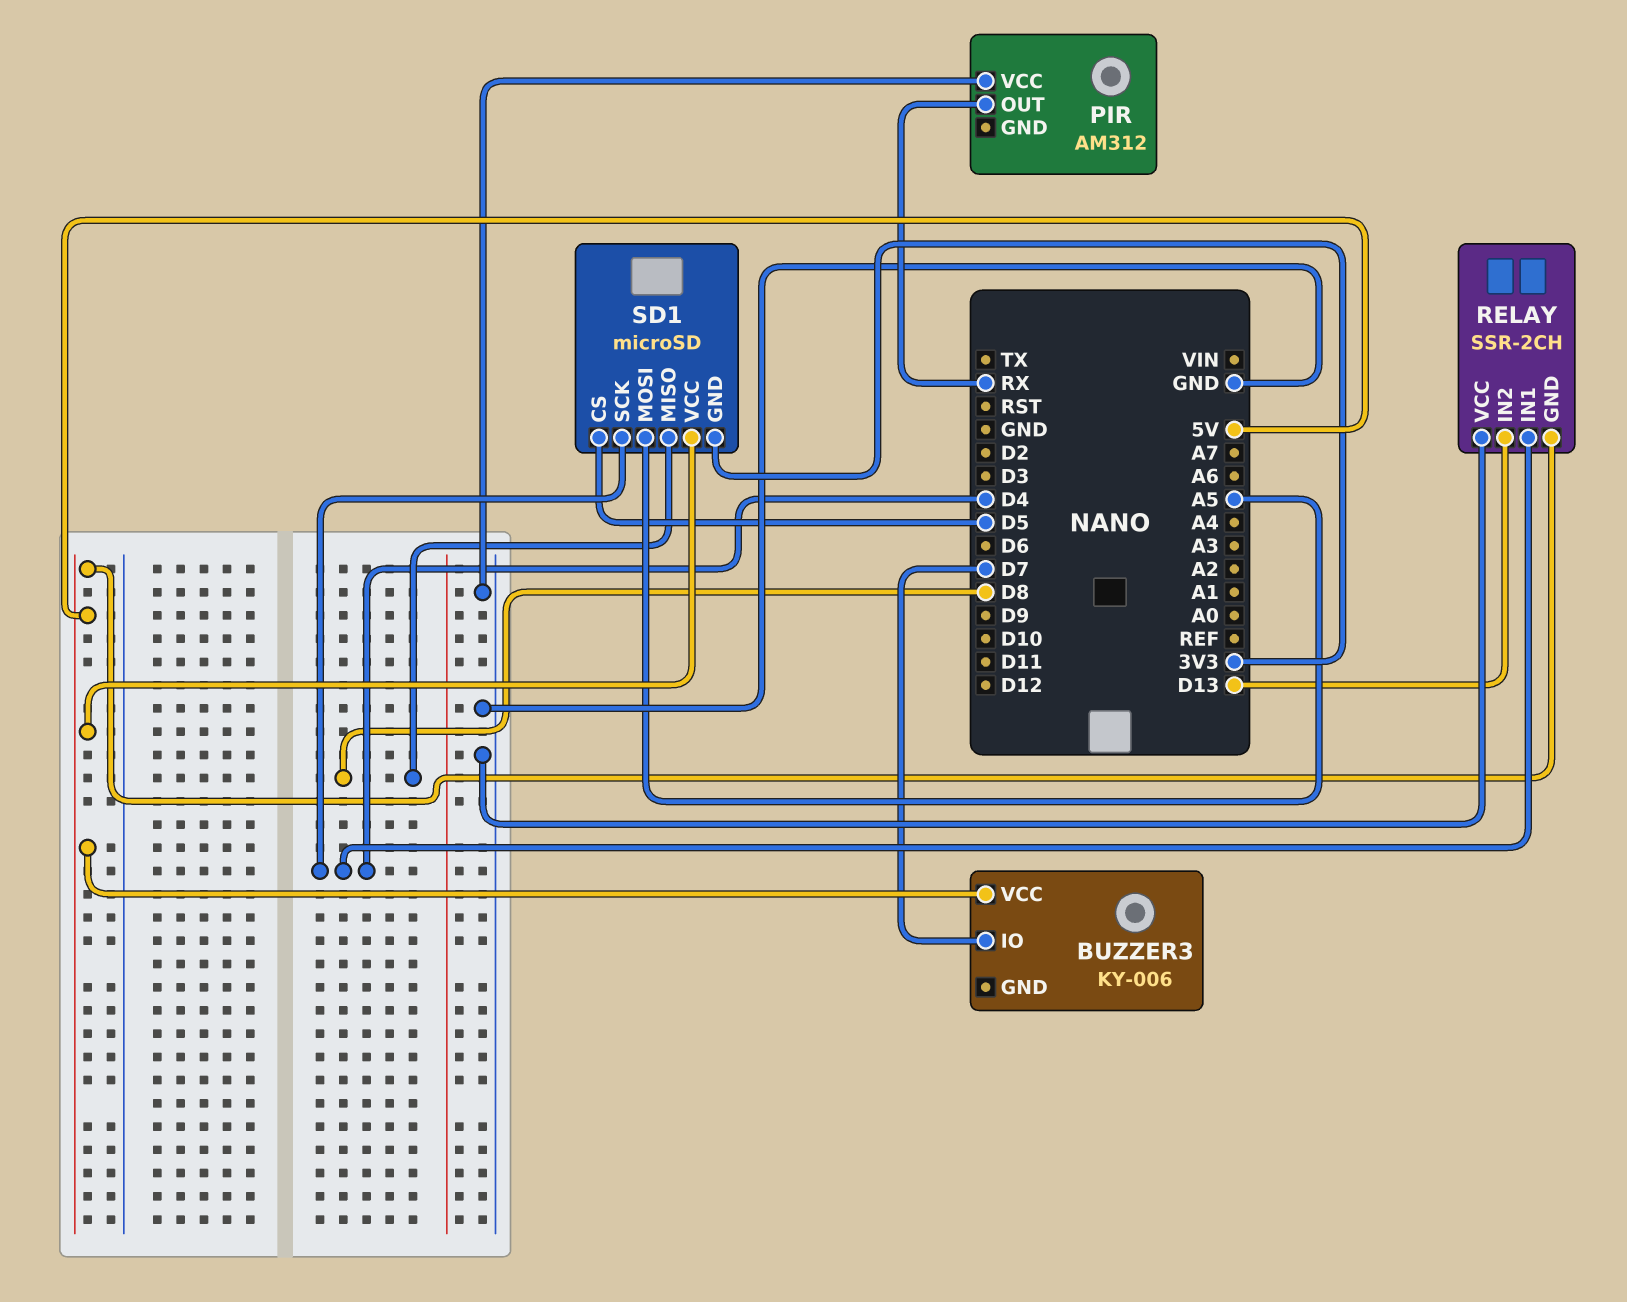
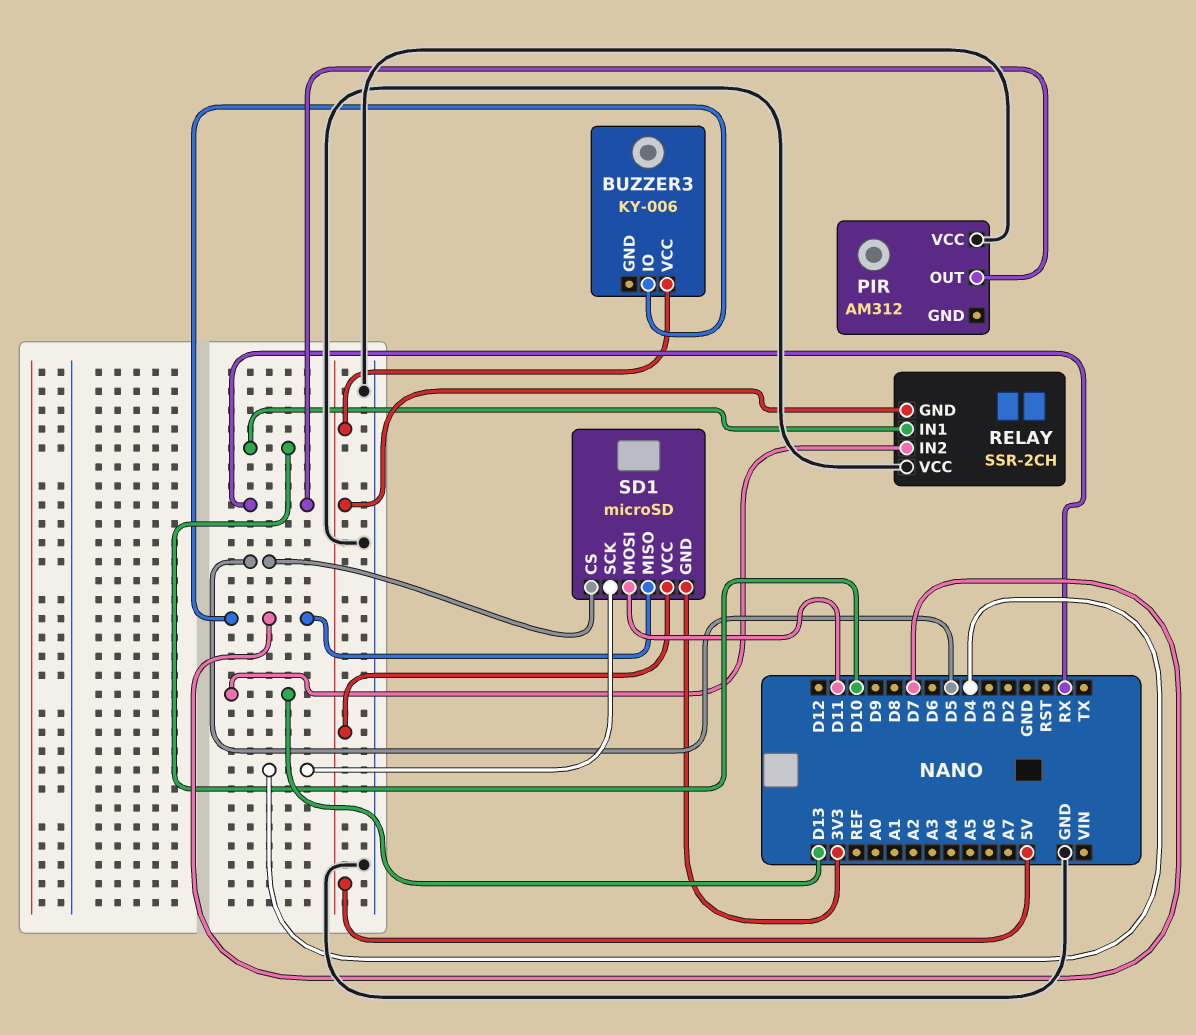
RELAY pin IN1: D4 -> D10
SD1 pin MISO: D8 -> D7
SD1 pin MOSI: A5 -> D11

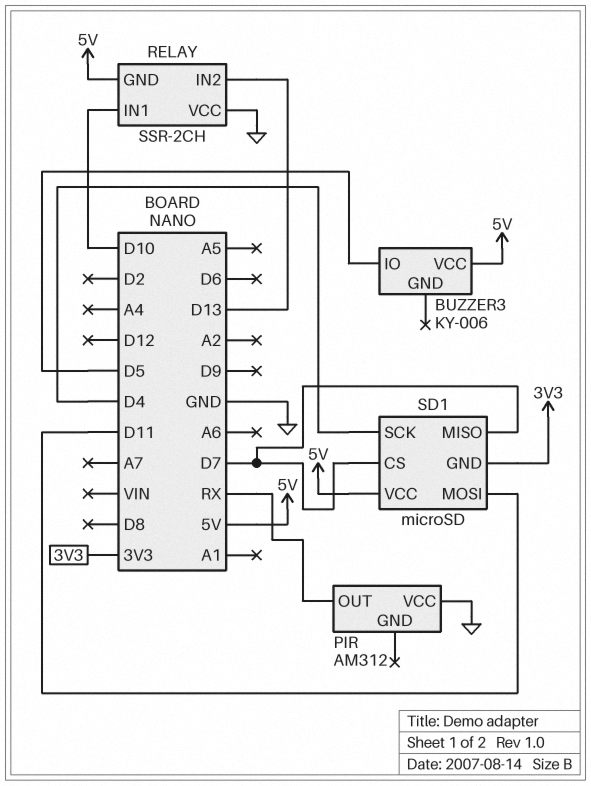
BUZZER3 pin IO: D7 -> D5
SD1 pin CS: D5 -> D7

